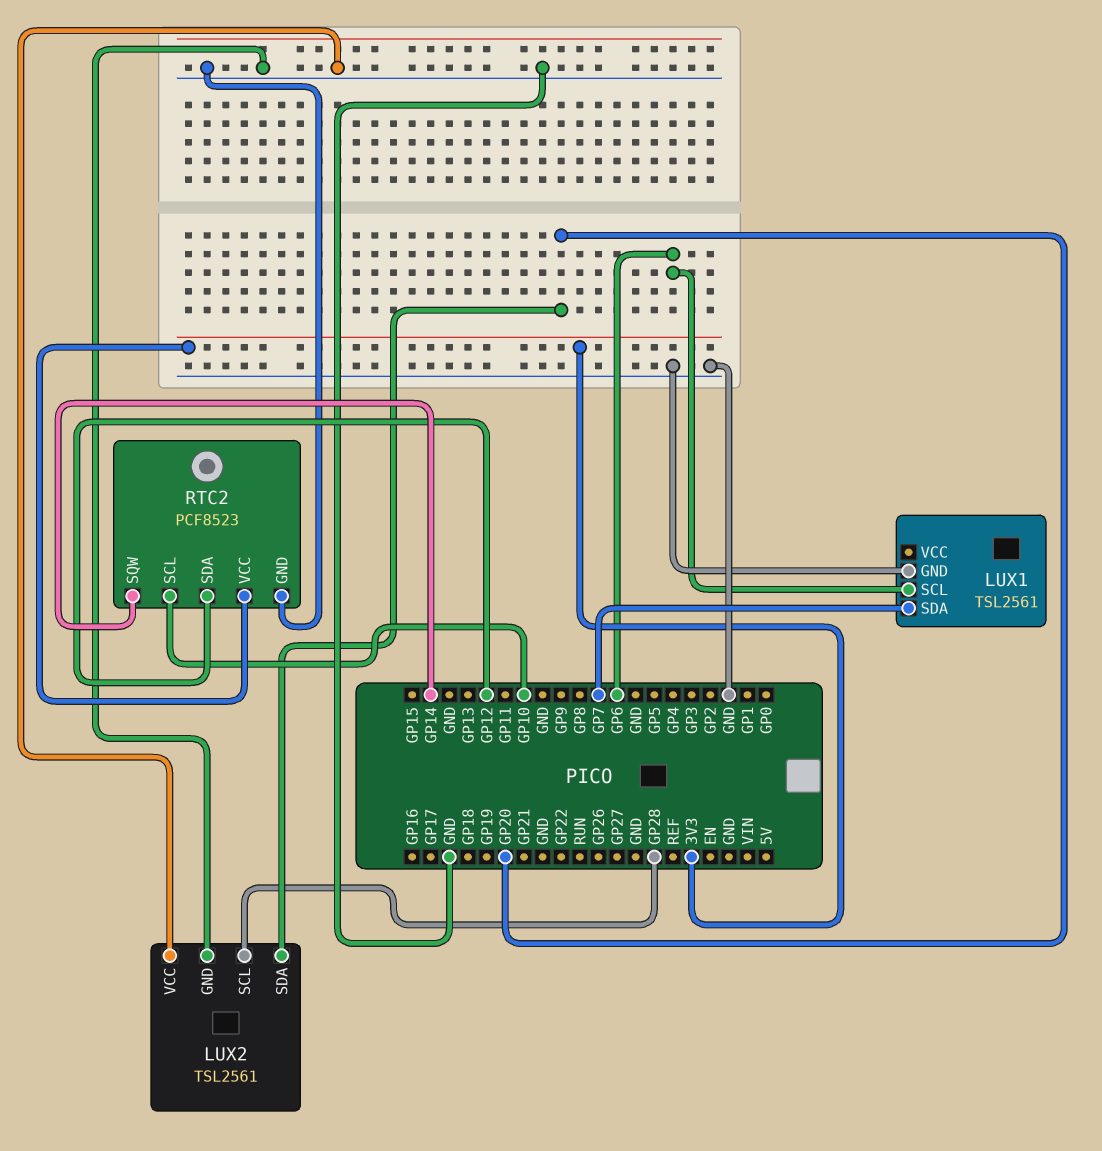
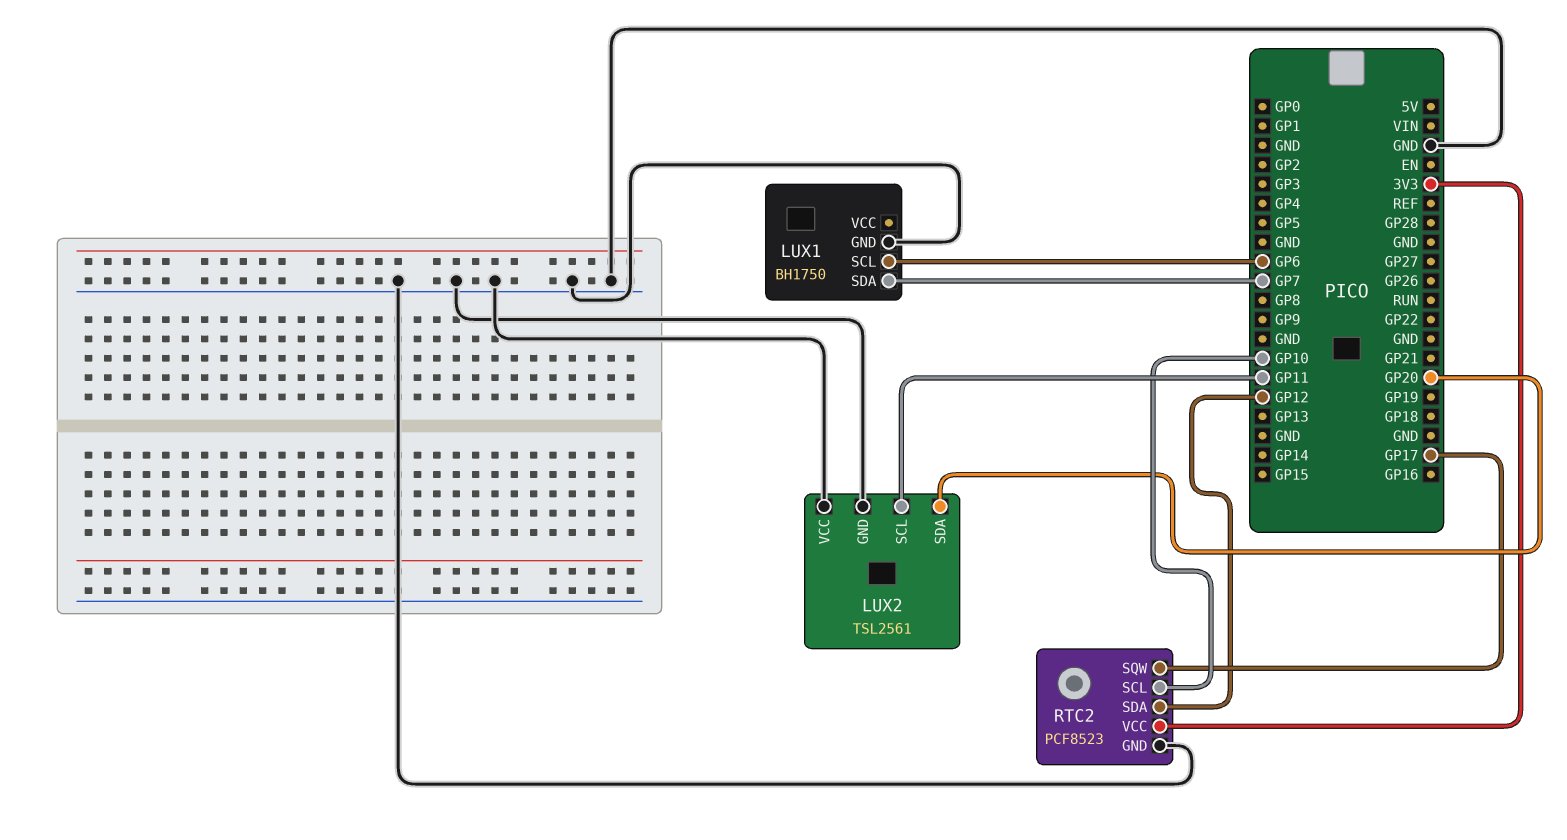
LUX1: TSL2561 -> BH1750
LUX2 pin SCL: GP28 -> GP11
RTC2 pin SQW: GP14 -> GP17

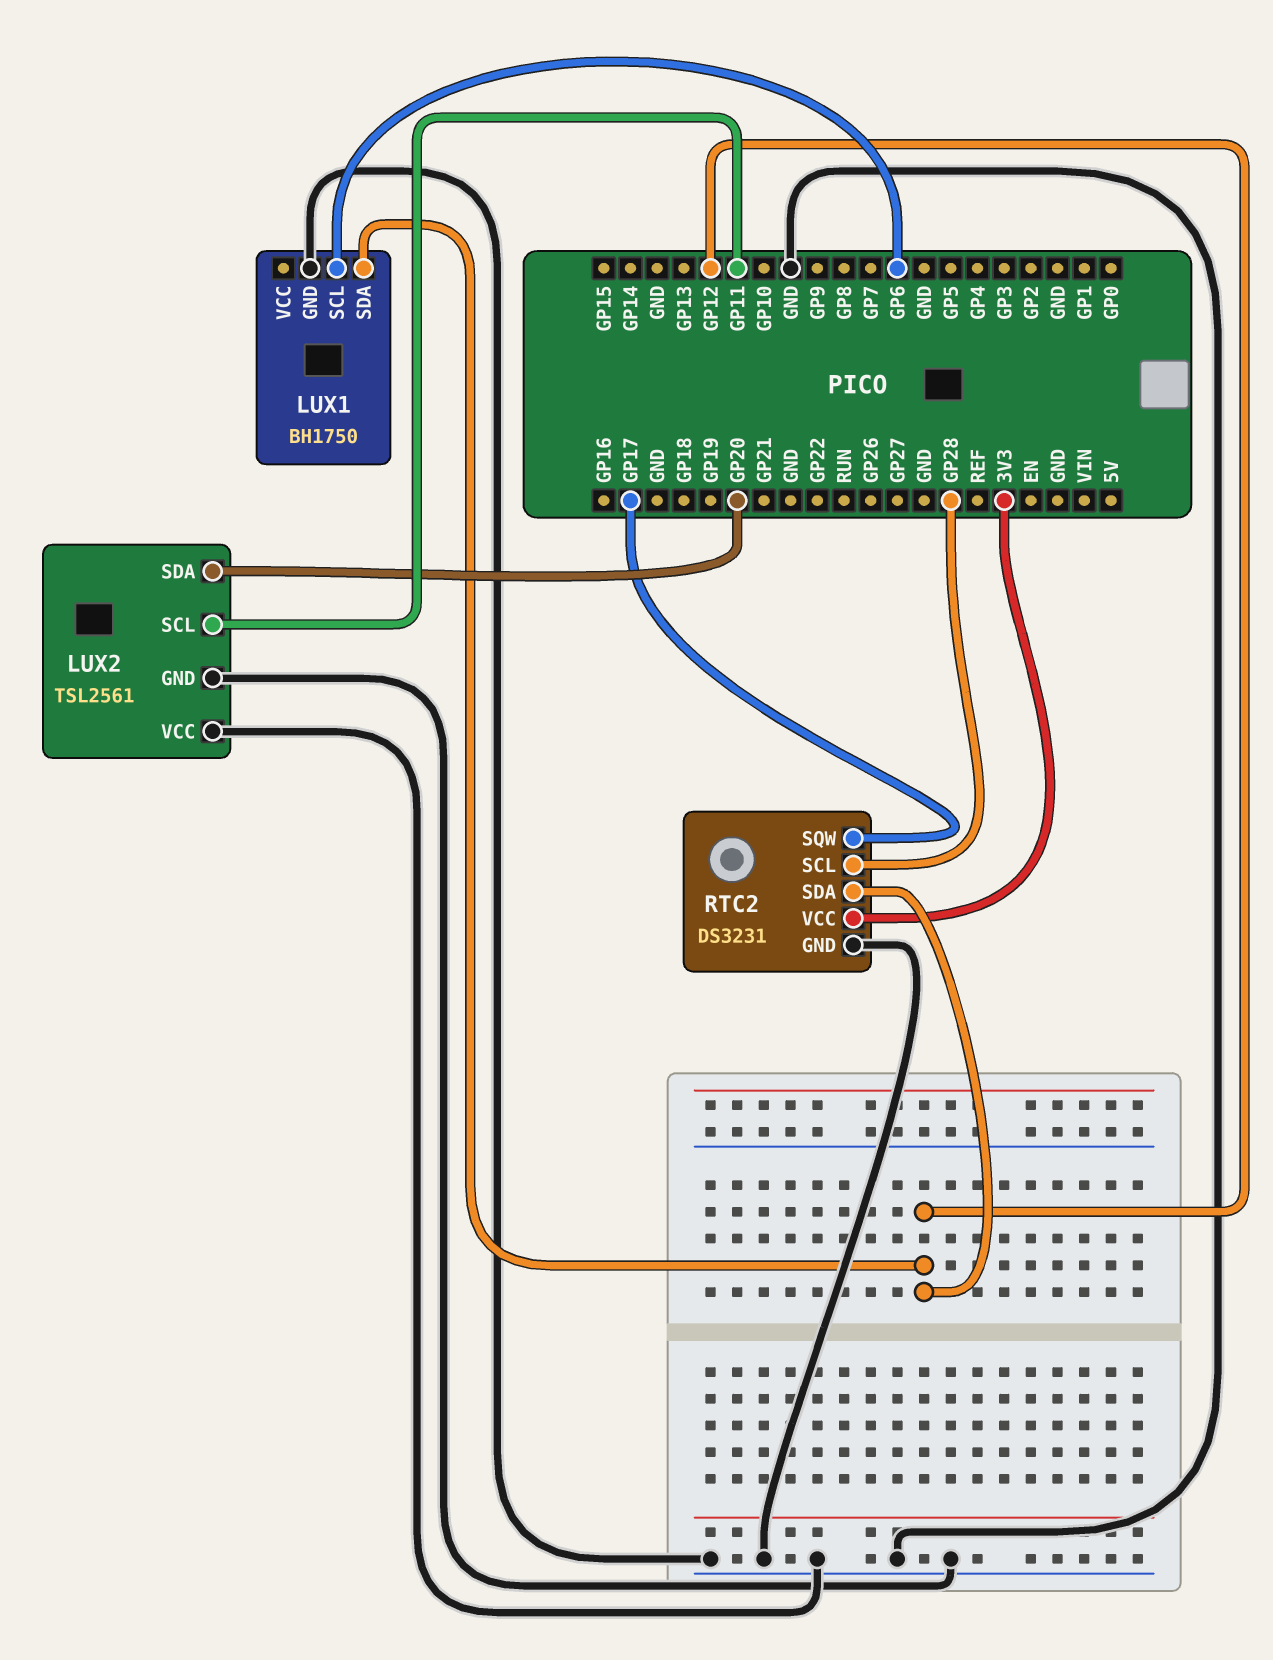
LUX1 pin SDA: GP7 -> GP12
RTC2: PCF8523 -> DS3231
RTC2 pin SCL: GP10 -> GP28

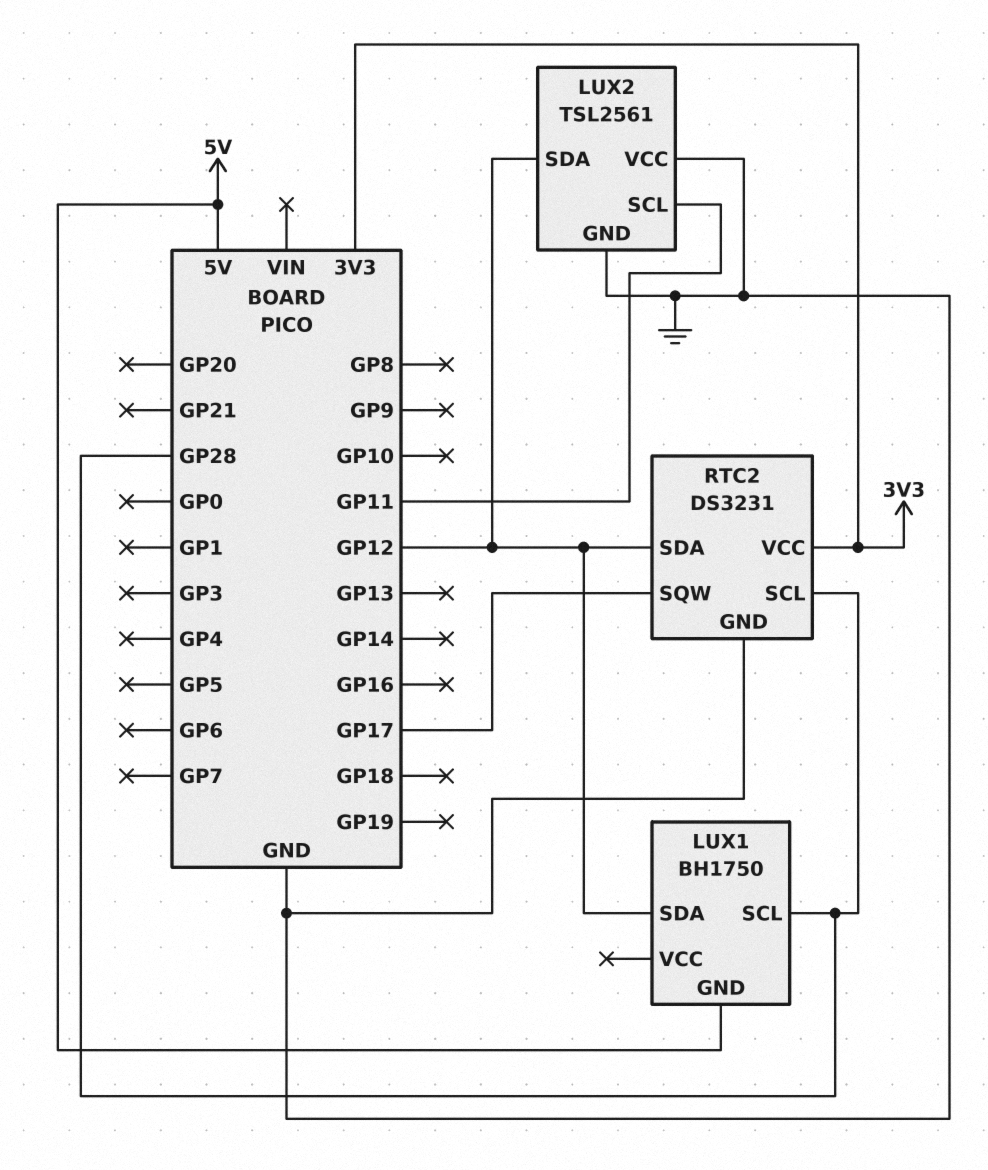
LUX1 pin GND: GND -> 5V
LUX1 pin SCL: GP6 -> GP28
LUX2 pin SDA: GP20 -> GP12

